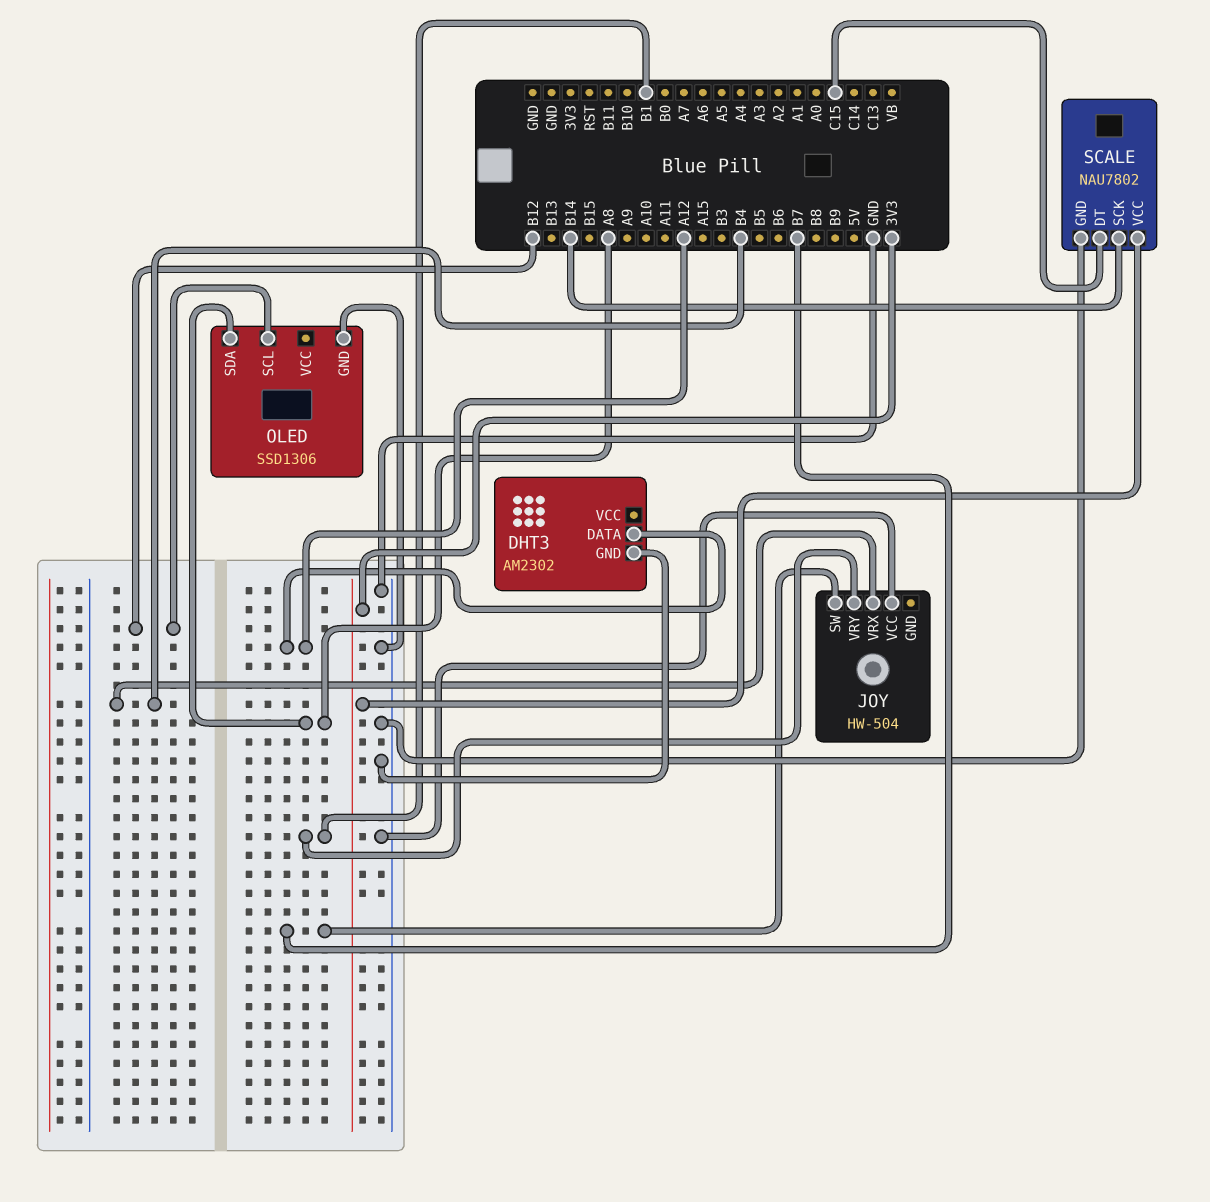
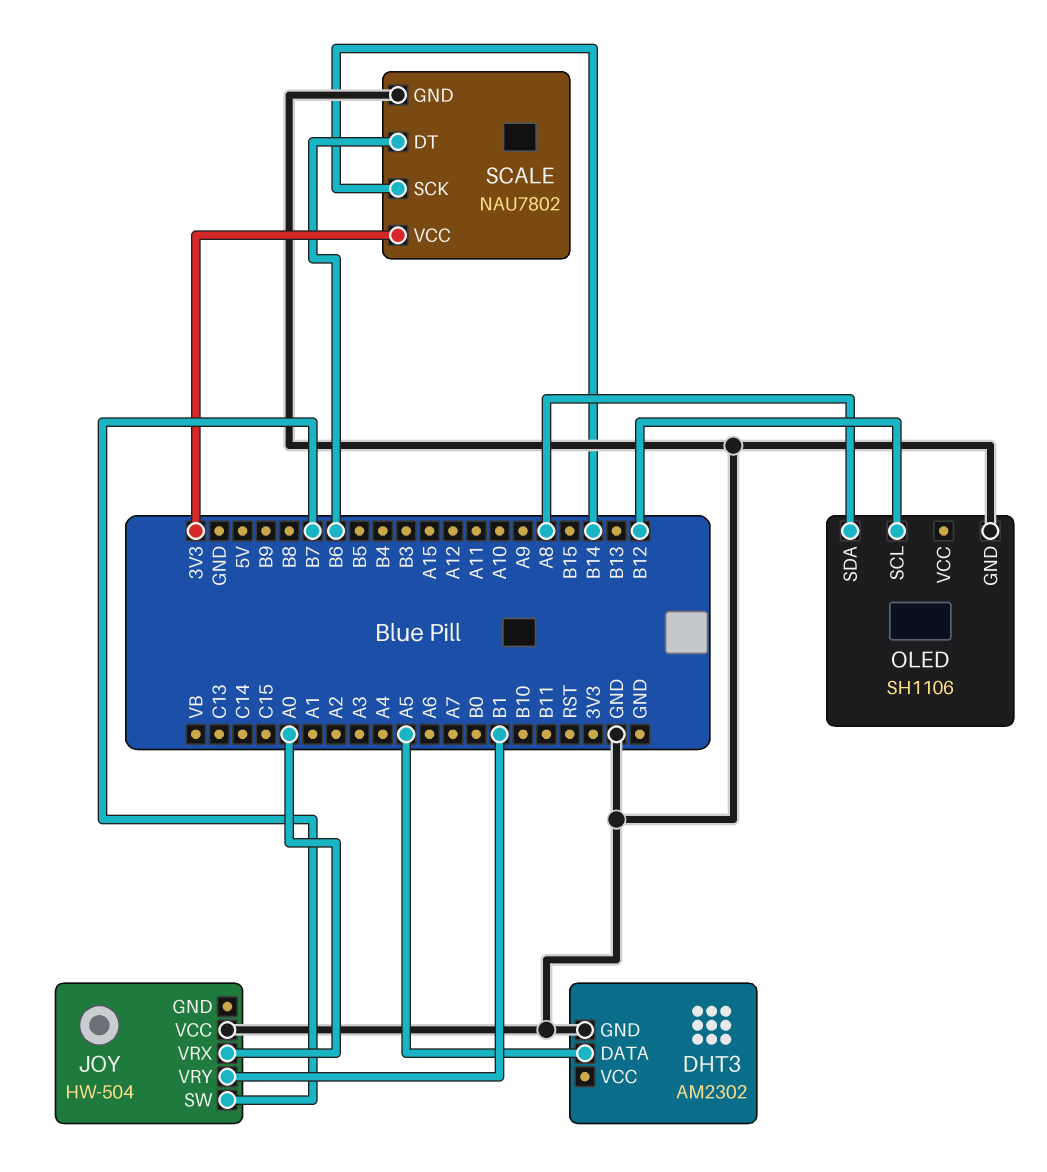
DHT3 pin DATA: A12 -> A5
JOY pin VRX: B4 -> A0
OLED: SSD1306 -> SH1106
SCALE pin DT: C15 -> B6

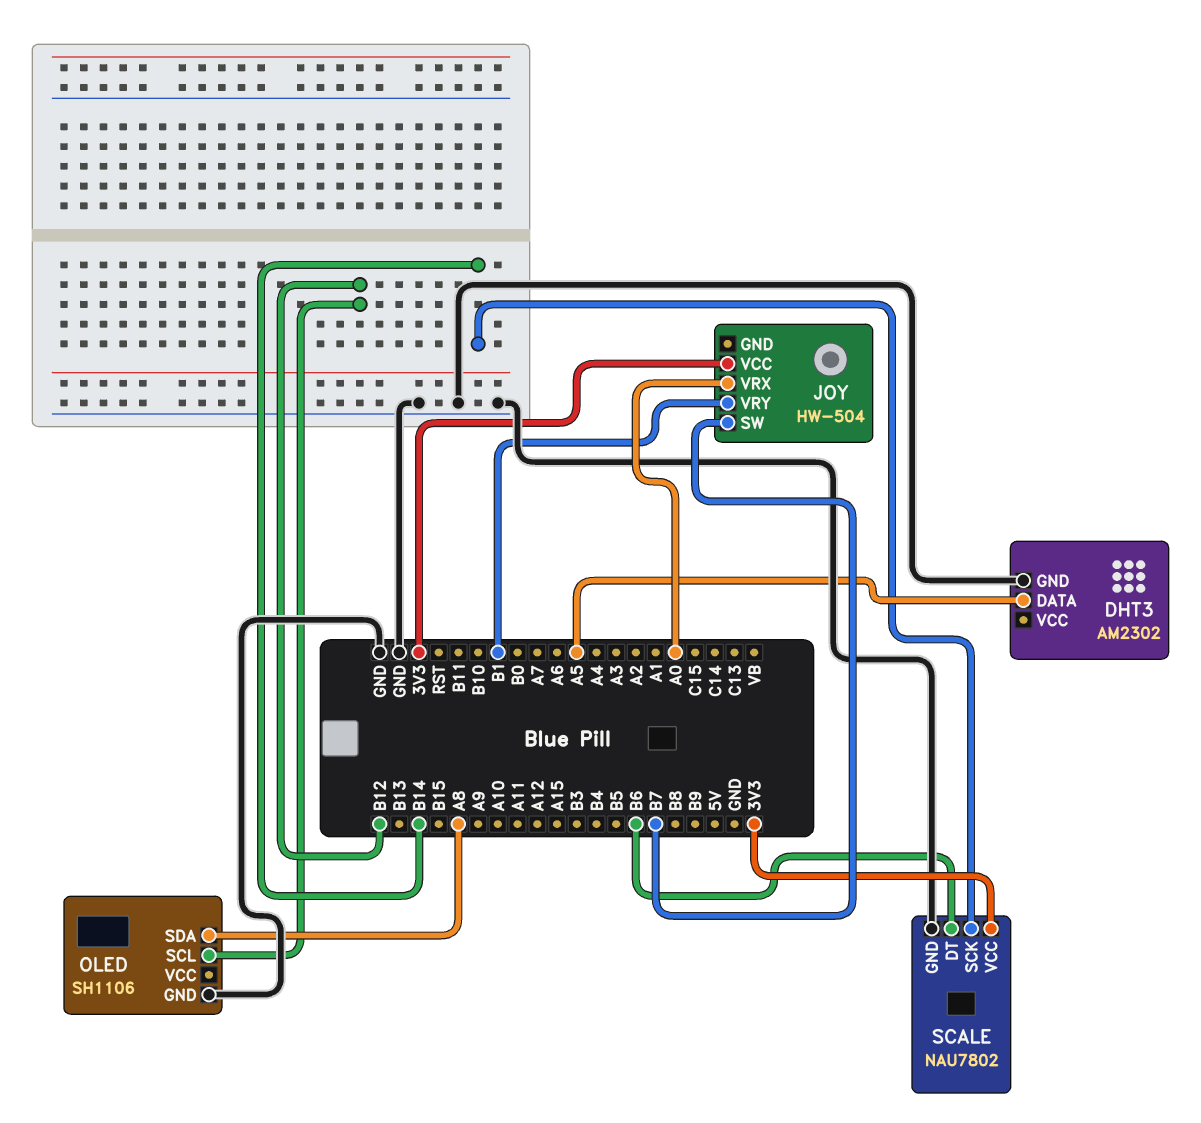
JOY pin VCC: GND -> 3V3

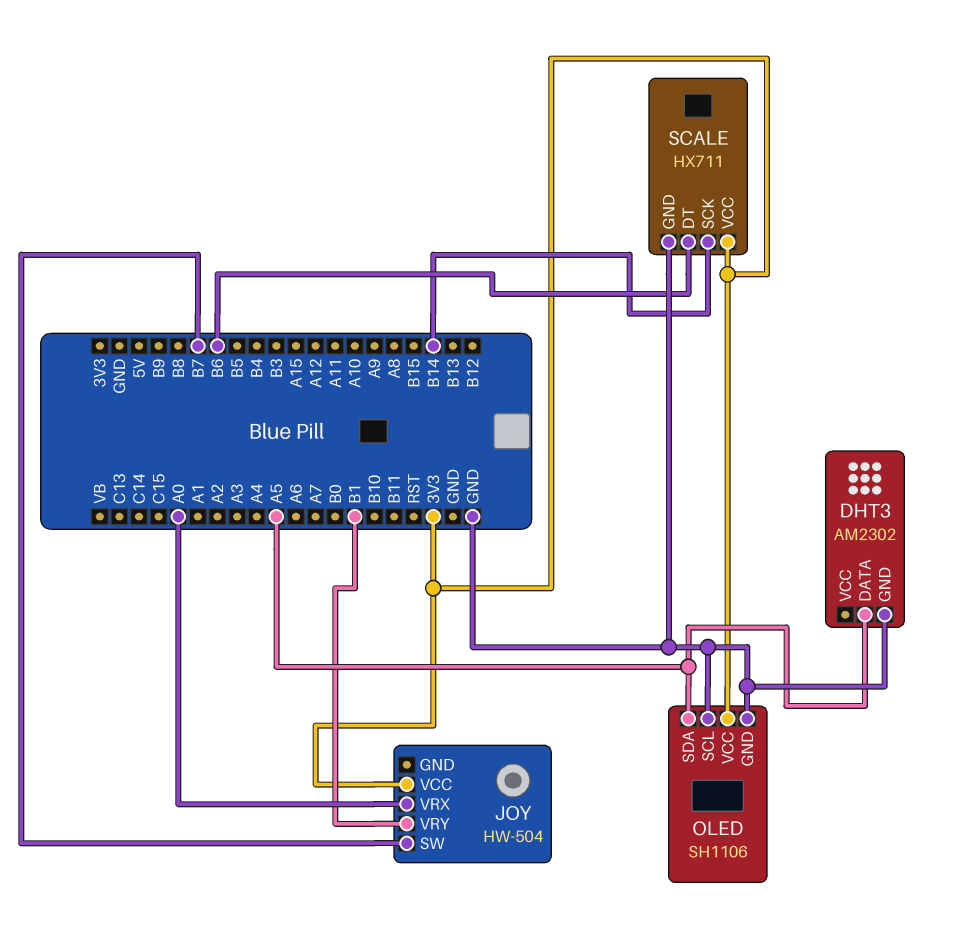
OLED pin SCL: B12 -> GND
OLED pin SDA: A8 -> A5
OLED pin VCC: none -> 3V3
SCALE: NAU7802 -> HX711

